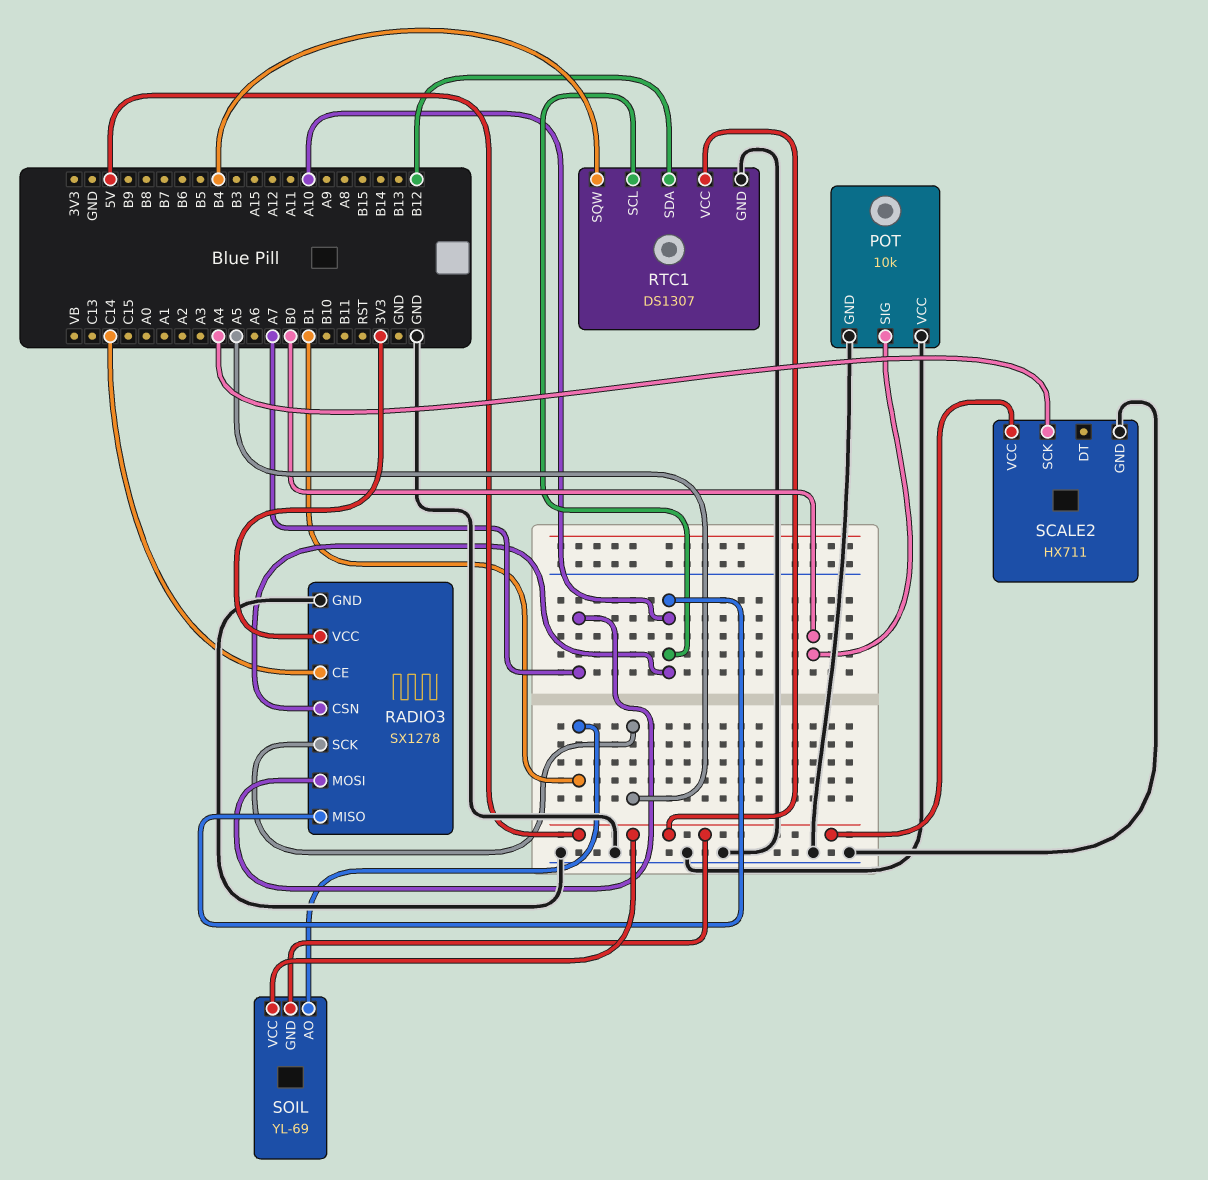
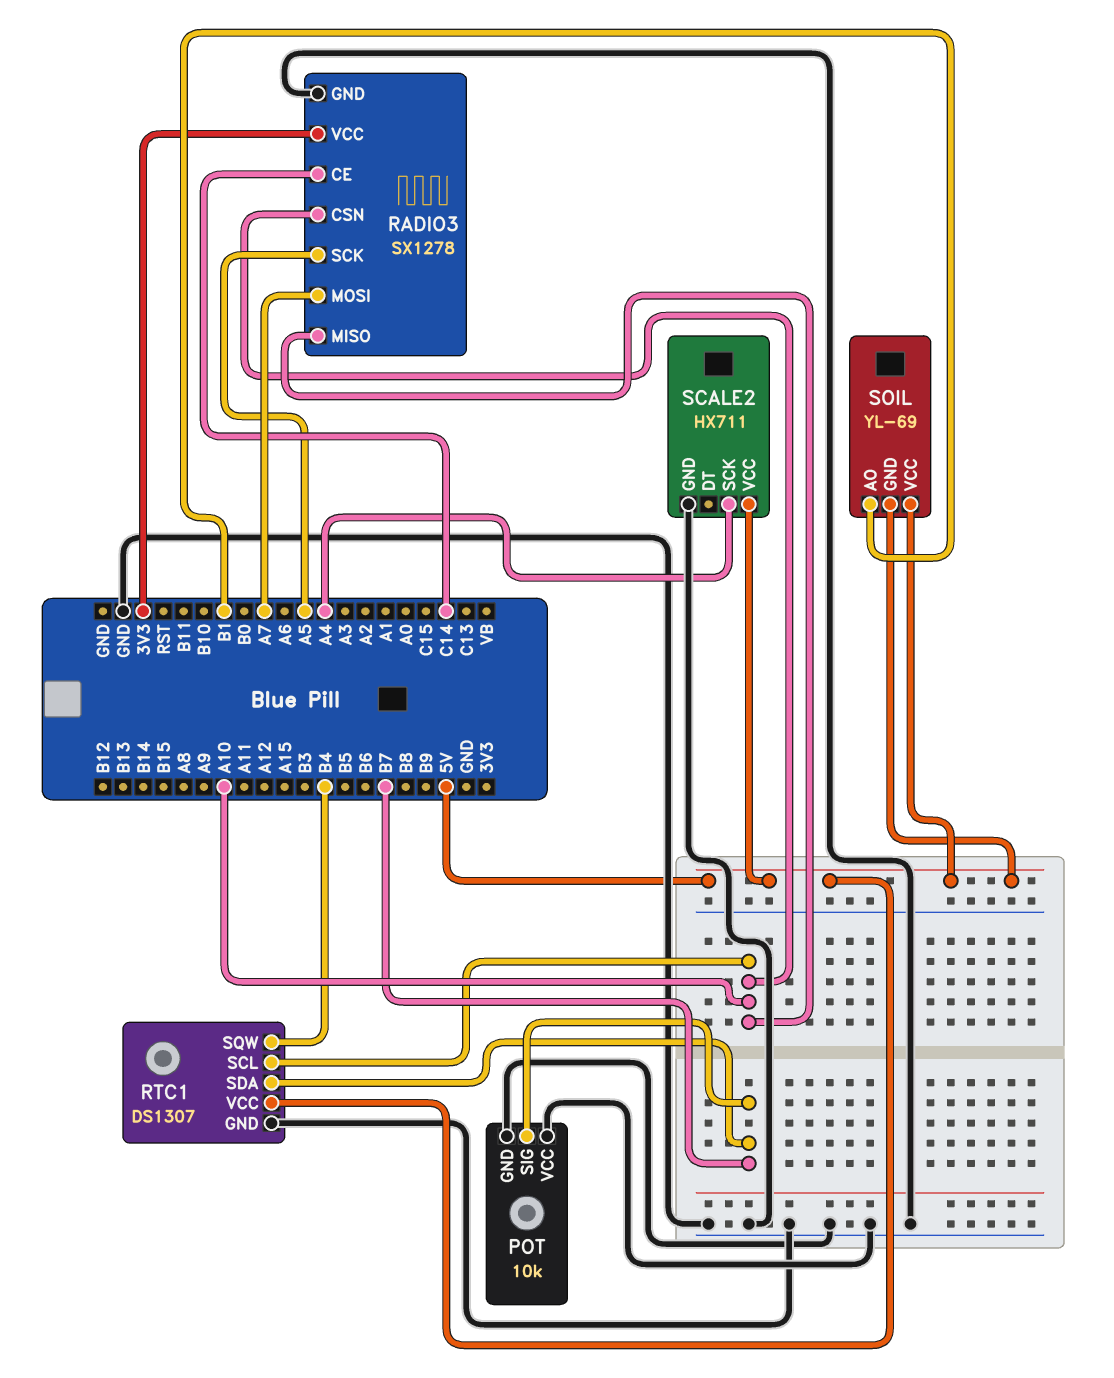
POT pin SIG: B0 -> B7
RTC1 pin SDA: B12 -> B7

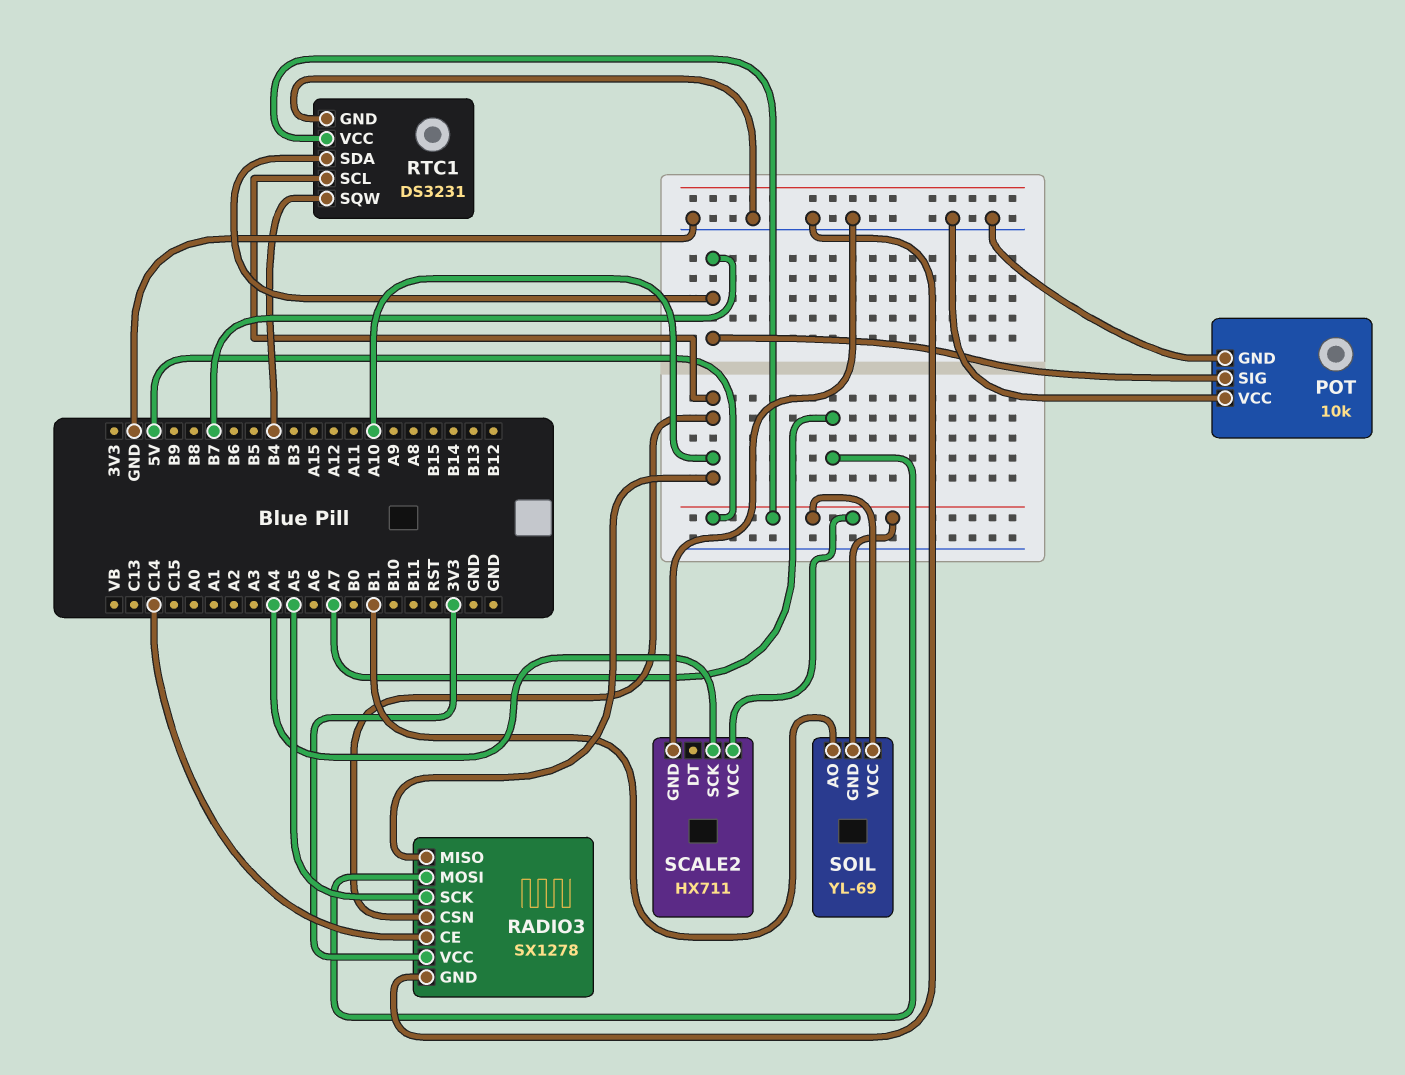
RTC1: DS1307 -> DS3231

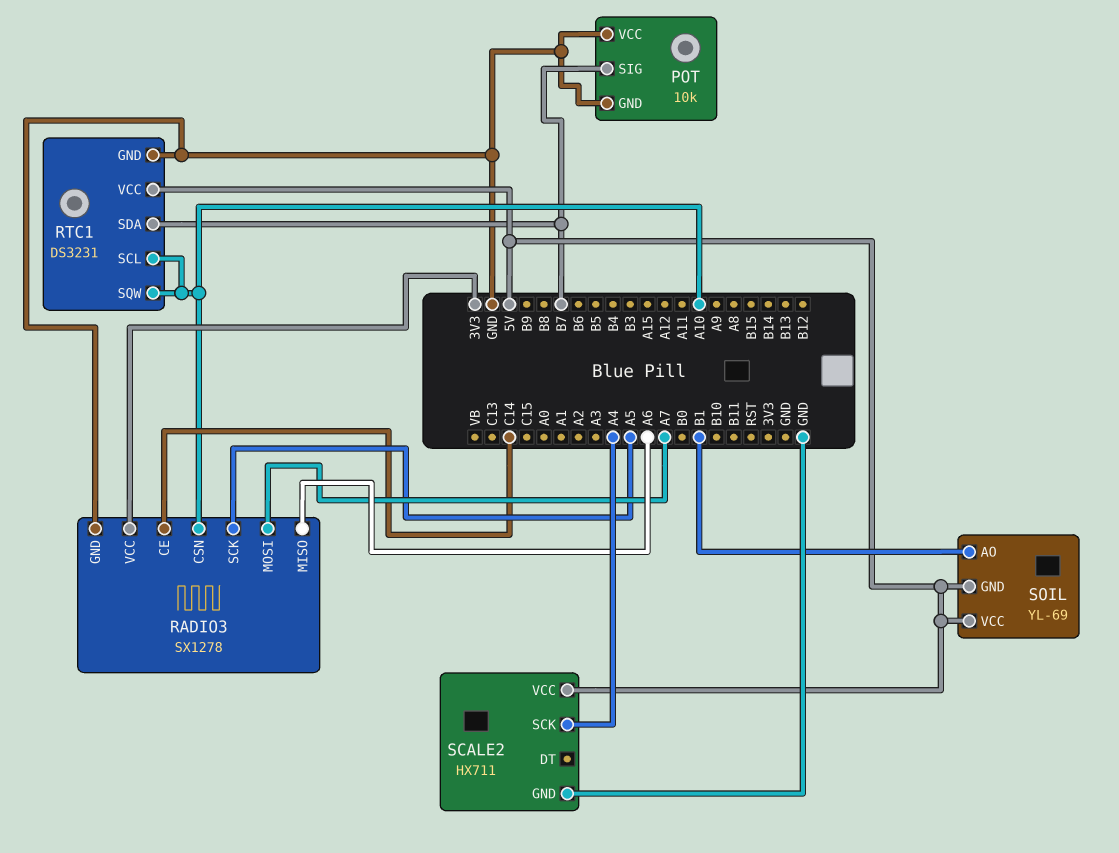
RADIO3 pin MISO: A10 -> A6
RTC1 pin SQW: B4 -> A10

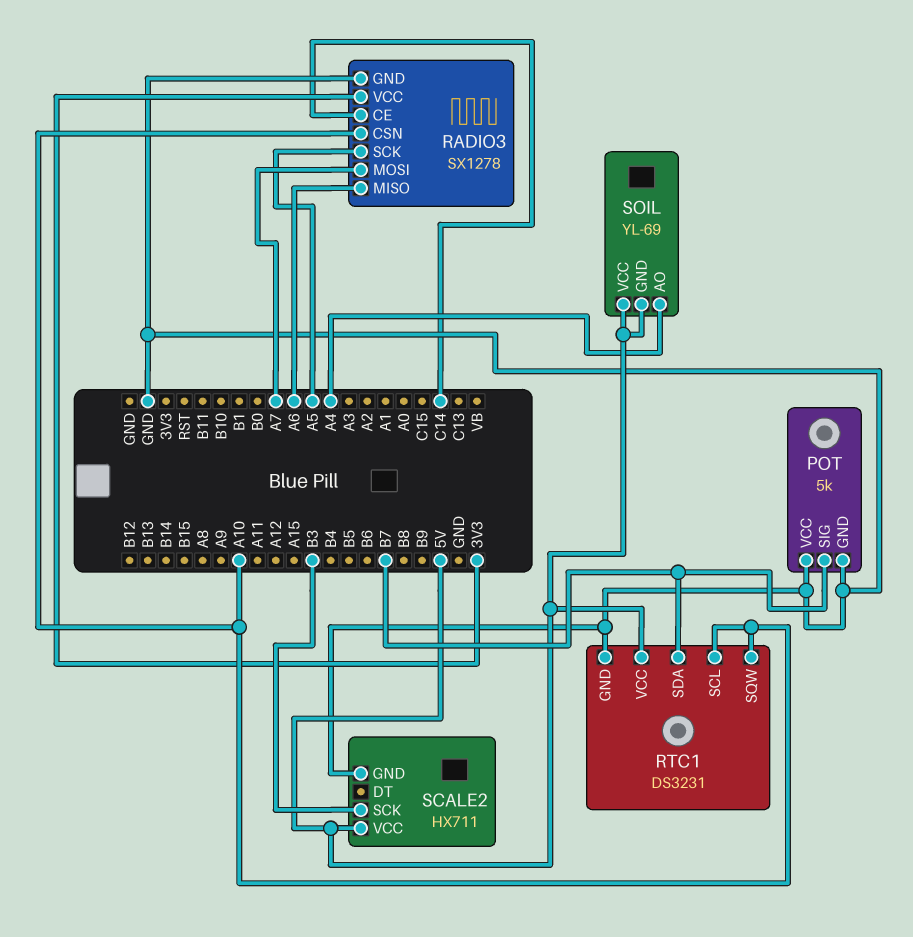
POT: 10k -> 5k
SCALE2 pin SCK: A4 -> B3
SOIL pin AO: B1 -> A4

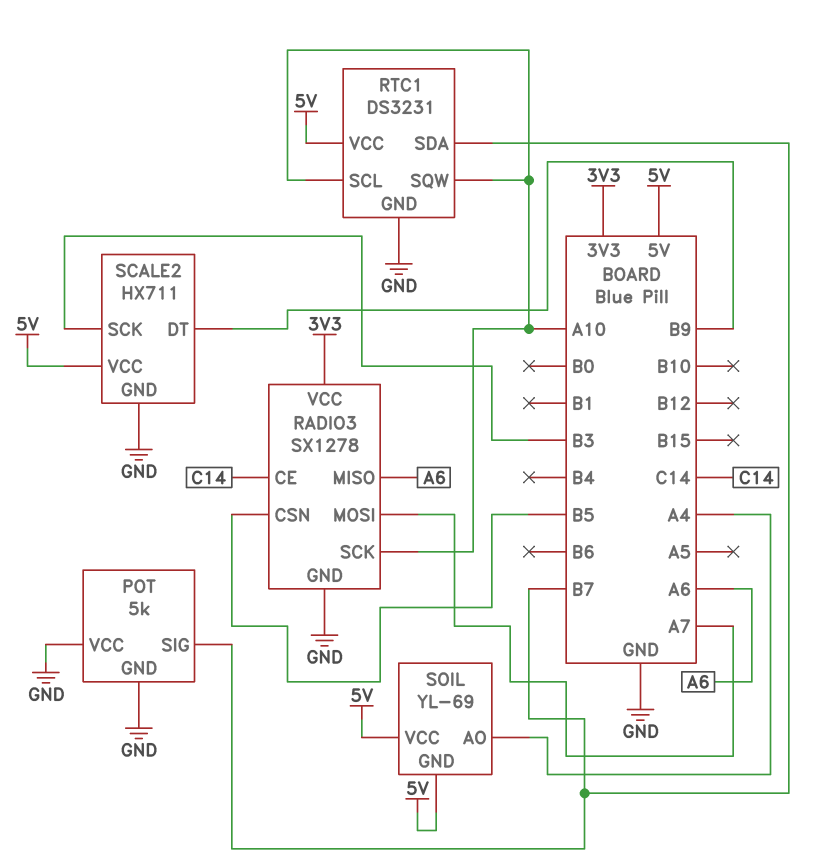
RADIO3 pin CSN: A10 -> B5
RADIO3 pin SCK: A5 -> A10
SCALE2 pin DT: none -> B9

